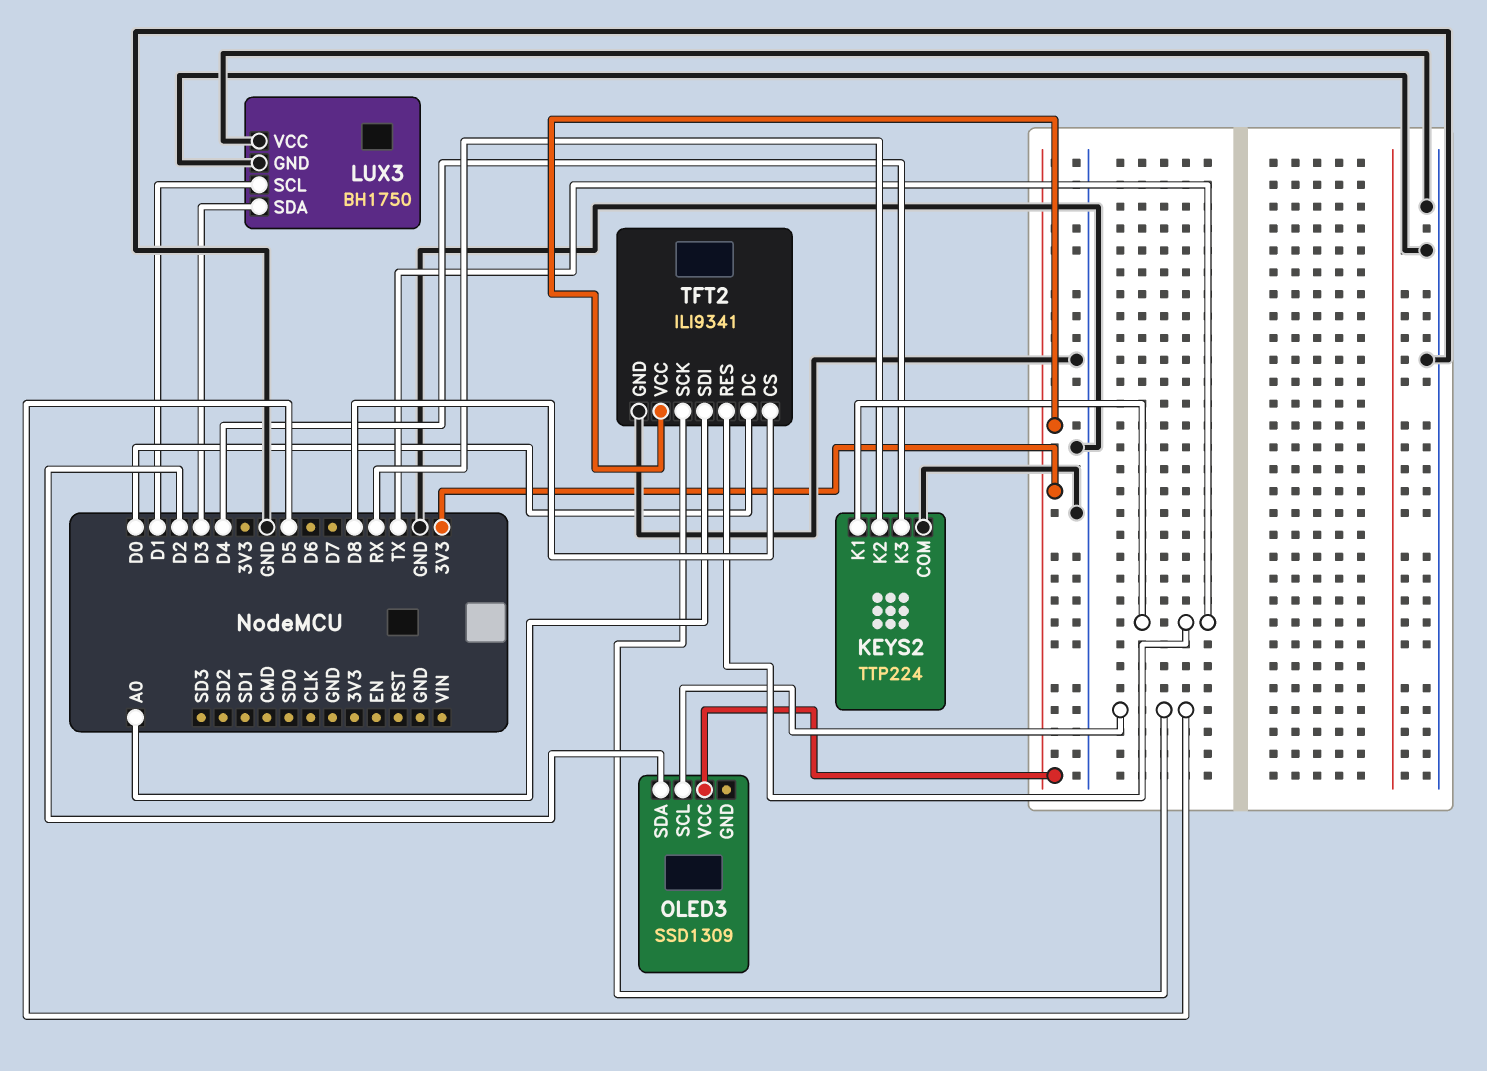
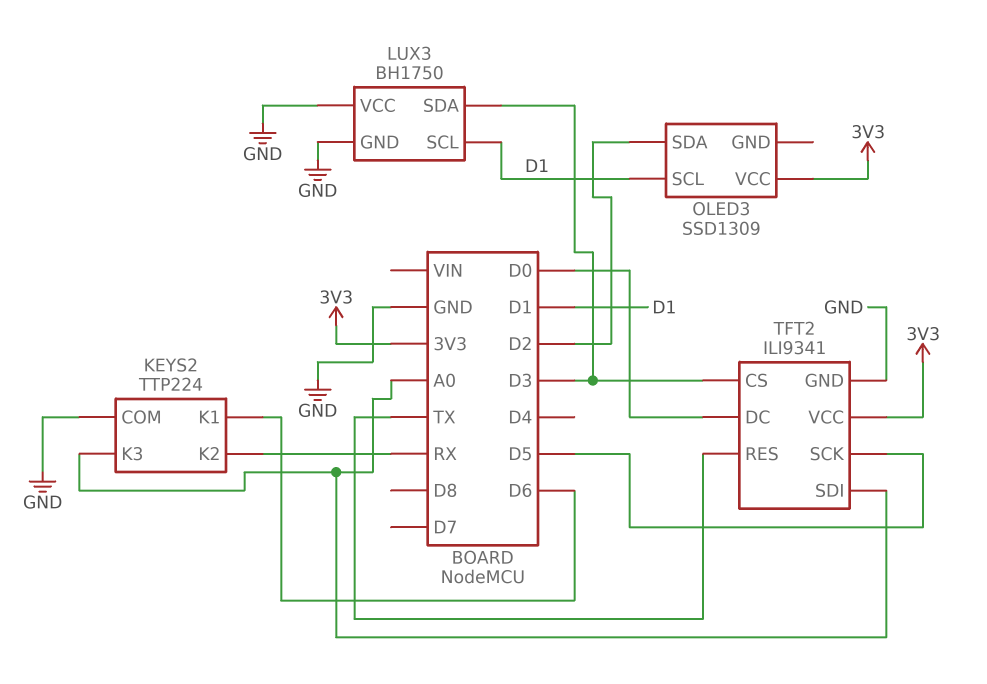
KEYS2 pin K1: TX -> D6
KEYS2 pin K3: D4 -> A0
OLED3 pin SCL: D5 -> D1
TFT2 pin CS: D8 -> D3

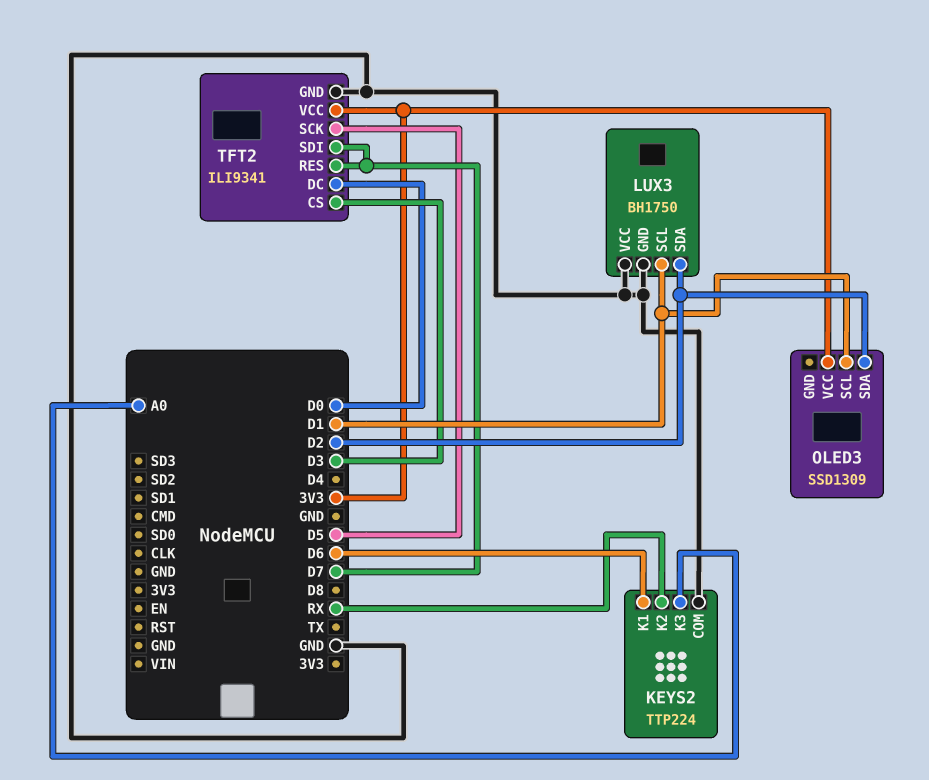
LUX3 pin SDA: D3 -> D2
TFT2 pin RES: TX -> D7
TFT2 pin SDI: A0 -> D7

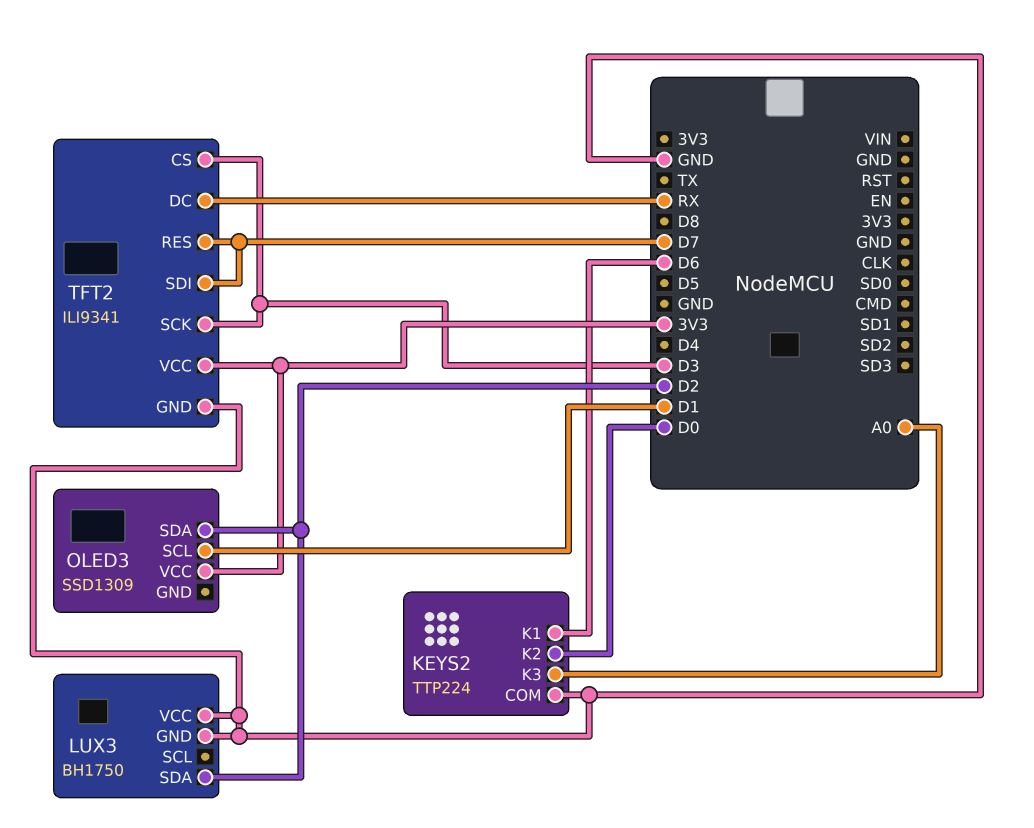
KEYS2 pin K2: RX -> D0
LUX3 pin SCL: D1 -> none
TFT2 pin DC: D0 -> RX
TFT2 pin SCK: D5 -> D3

